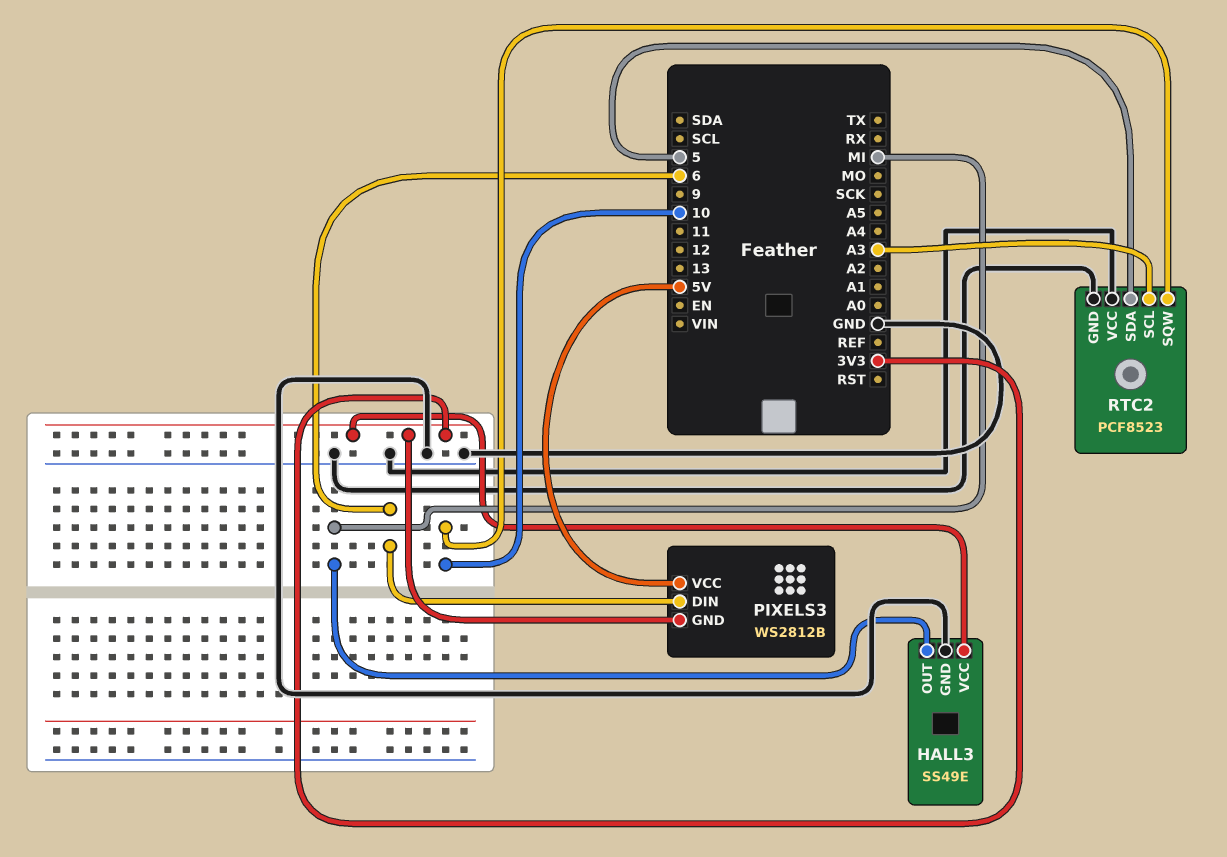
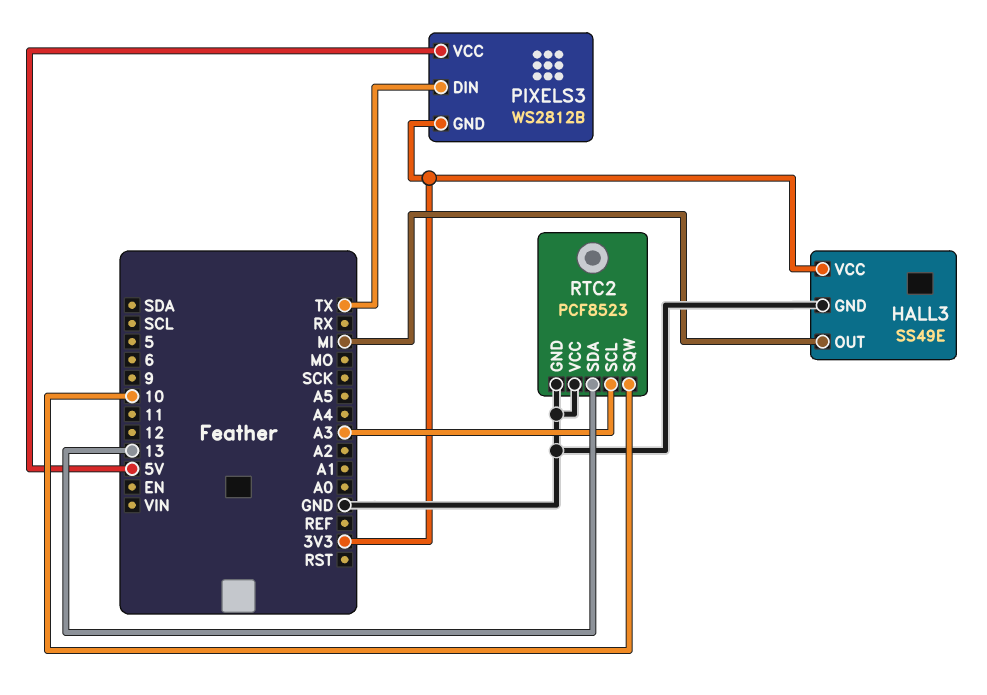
PIXELS3 pin DIN: 6 -> TX
RTC2 pin SDA: 5 -> 13

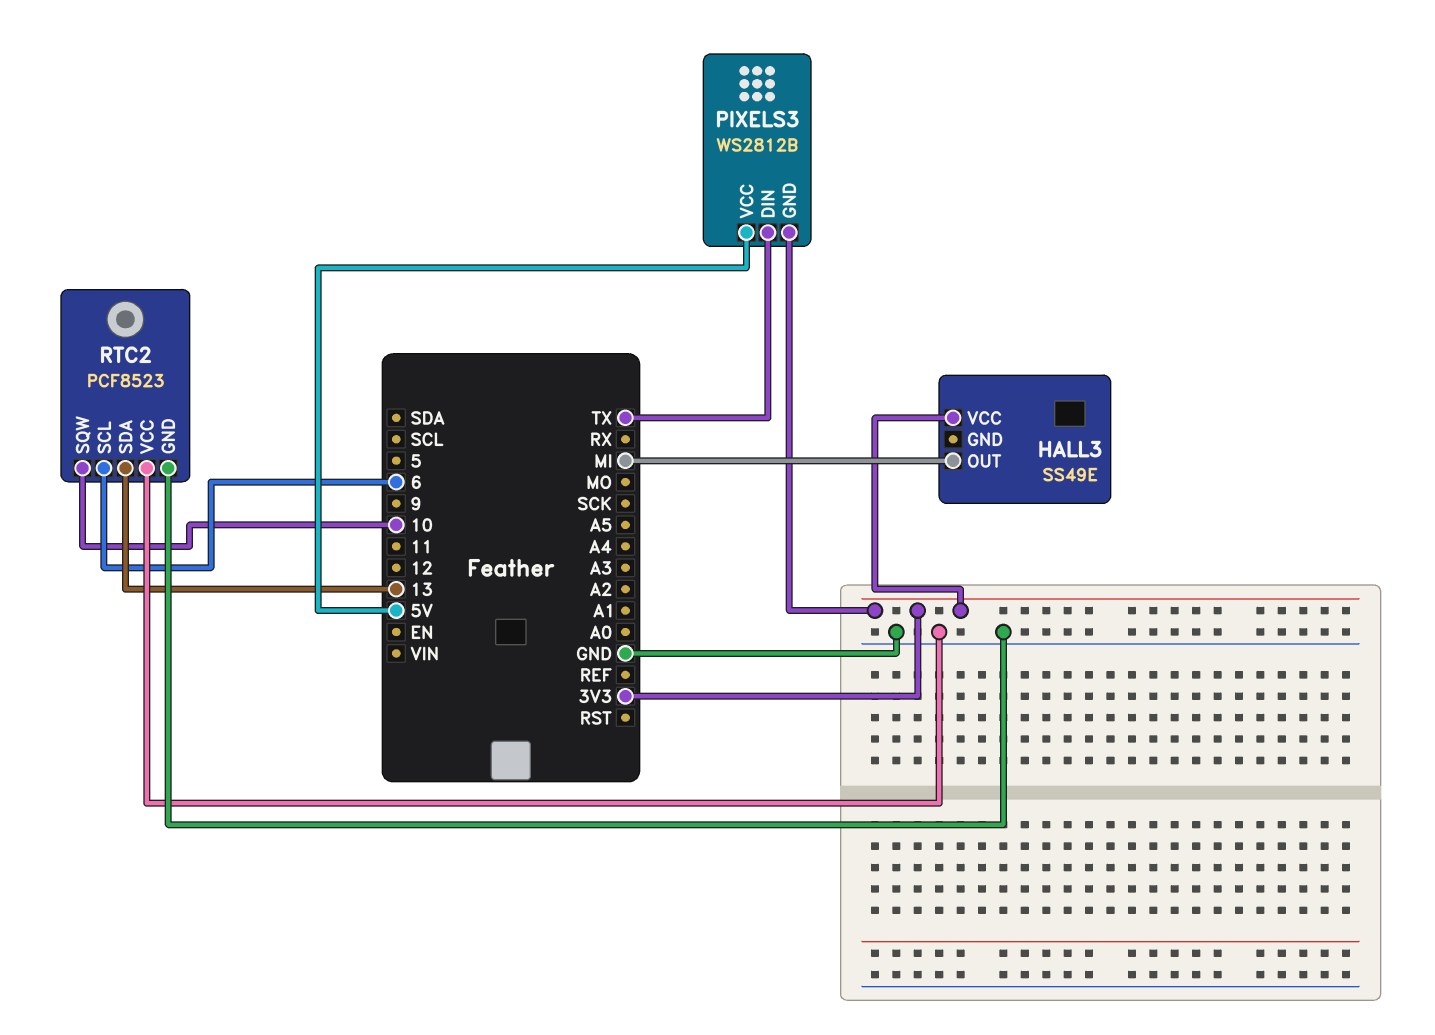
HALL3 pin GND: GND -> none
RTC2 pin SCL: A3 -> 6

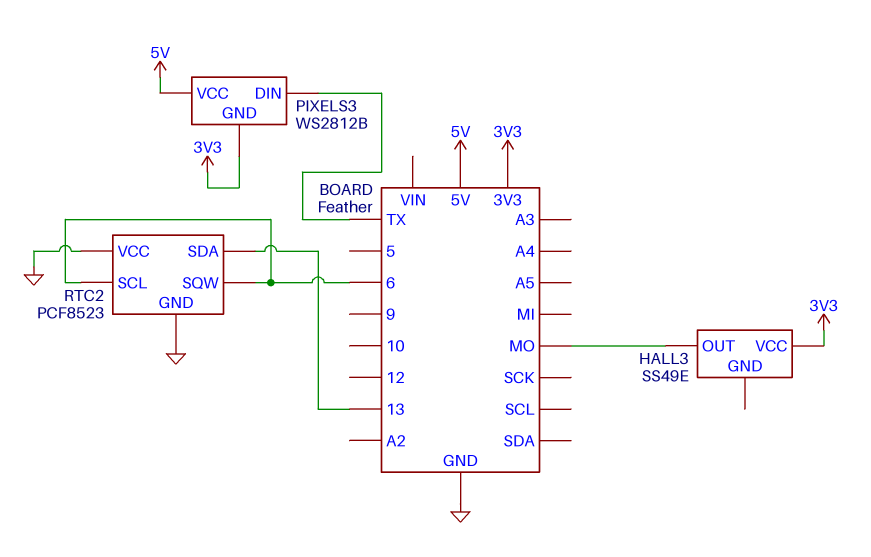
HALL3 pin OUT: MI -> MO
RTC2 pin SQW: 10 -> 6

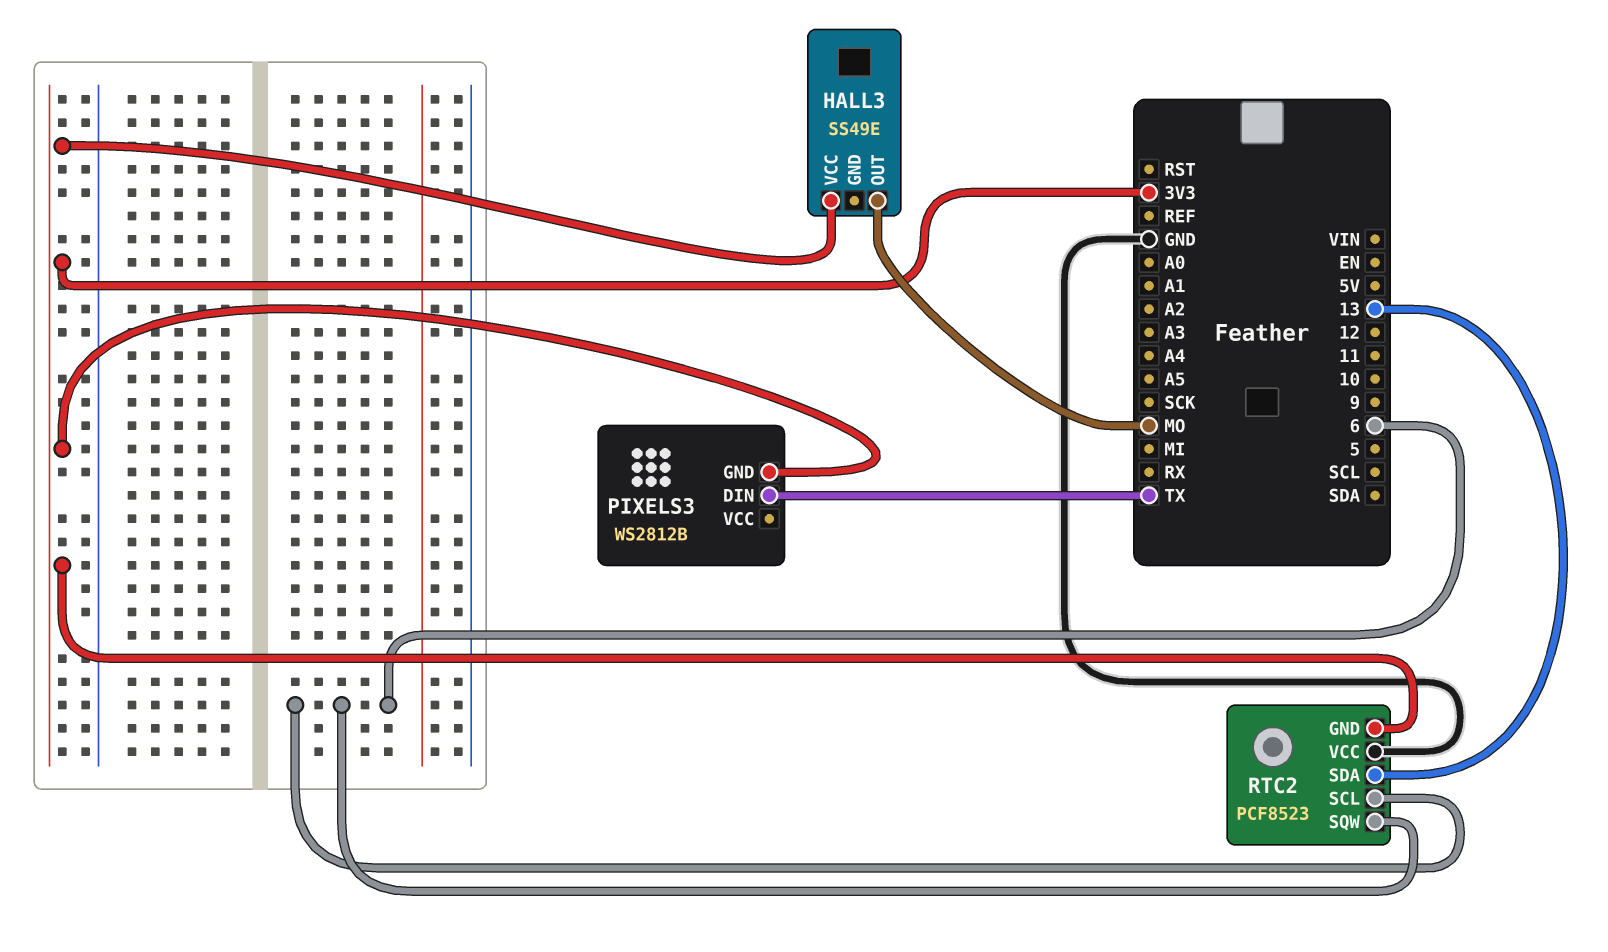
PIXELS3 pin VCC: 5V -> none
RTC2 pin GND: GND -> 3V3

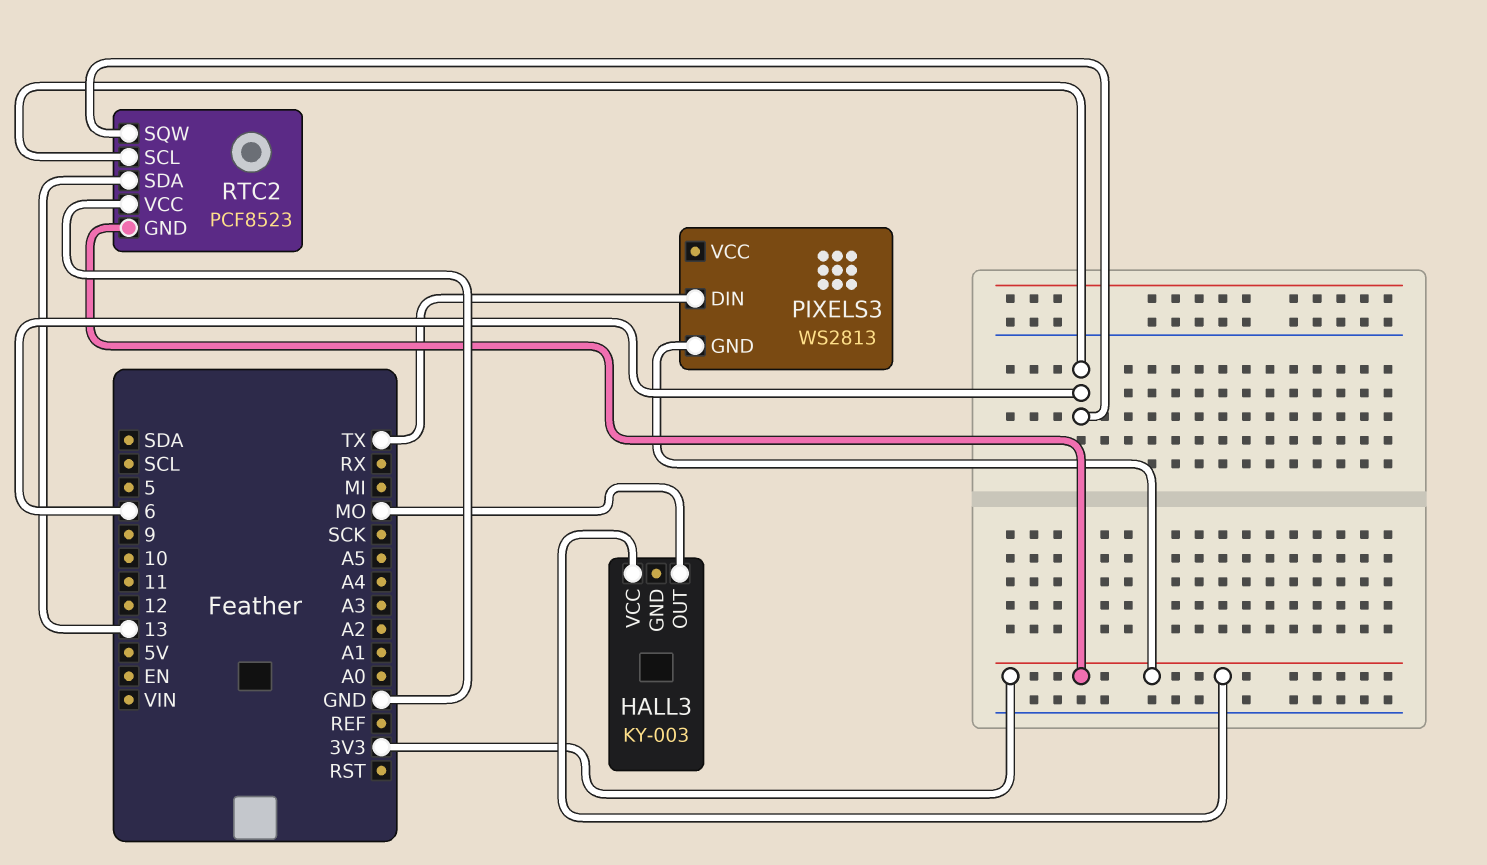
HALL3: SS49E -> KY-003
PIXELS3: WS2812B -> WS2813

